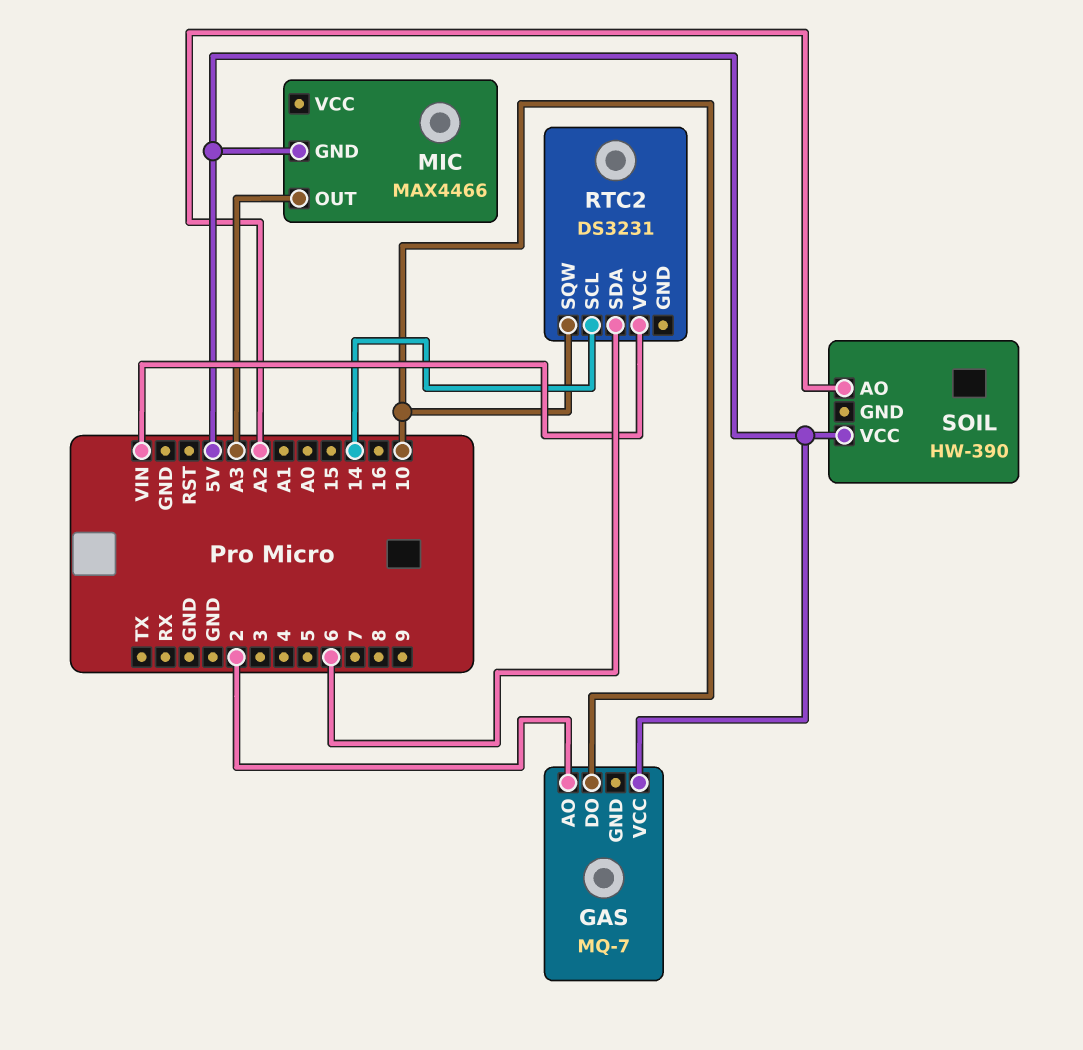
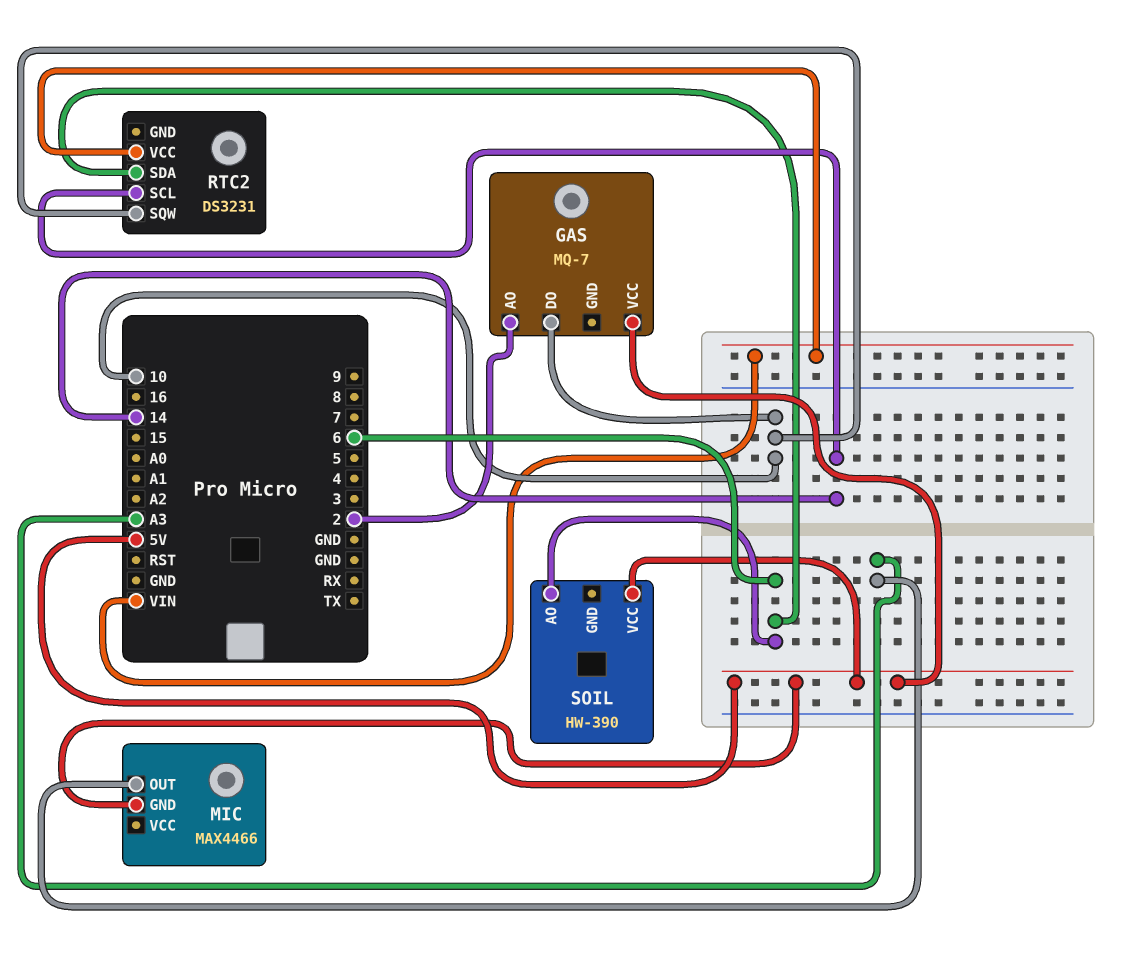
SOIL pin AO: A2 -> 6

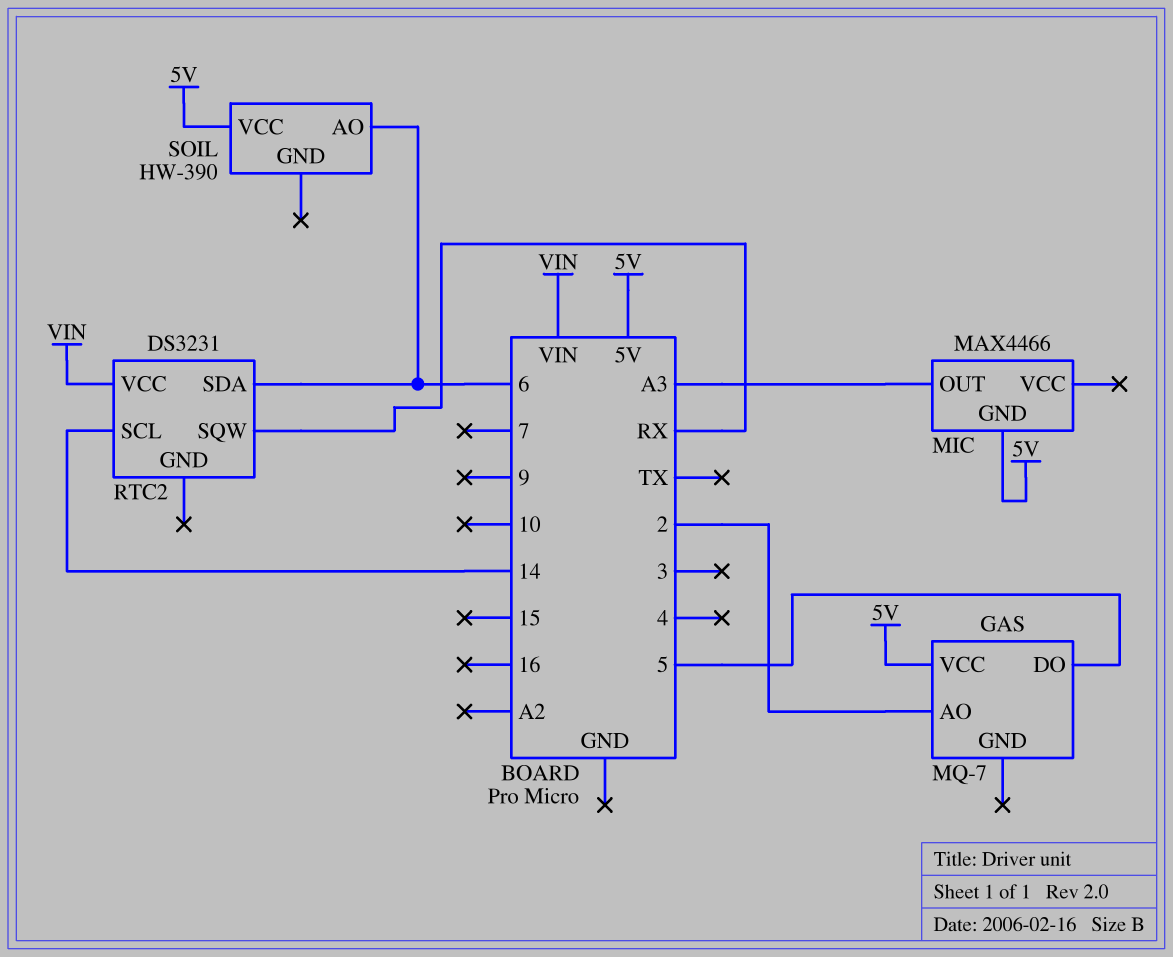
GAS pin DO: 10 -> 5
RTC2 pin SQW: 10 -> RX

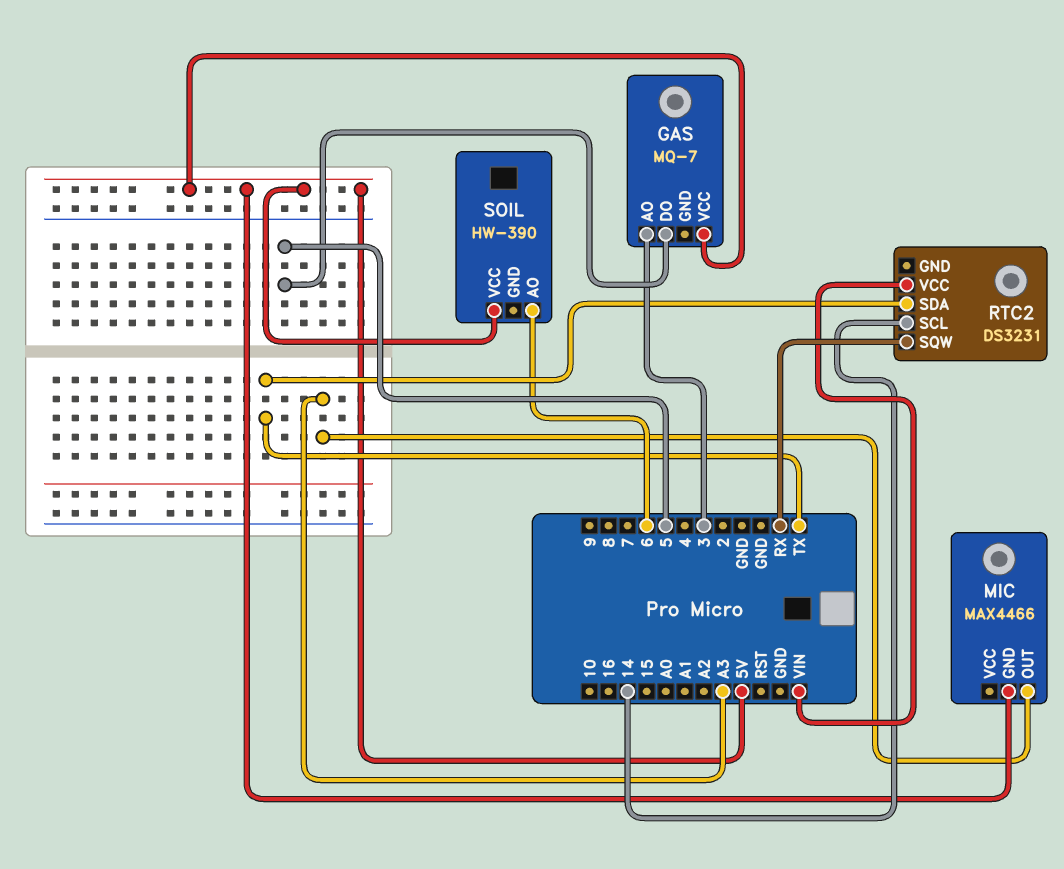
GAS pin AO: 2 -> 3
RTC2 pin SDA: 6 -> TX

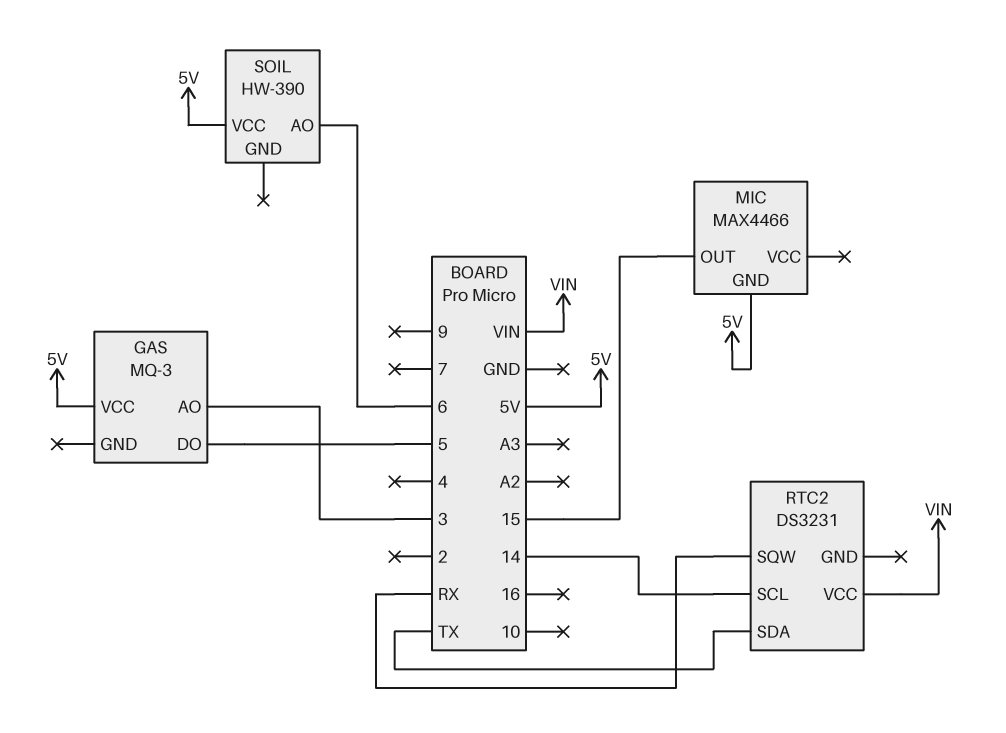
GAS: MQ-7 -> MQ-3
MIC pin OUT: A3 -> 15

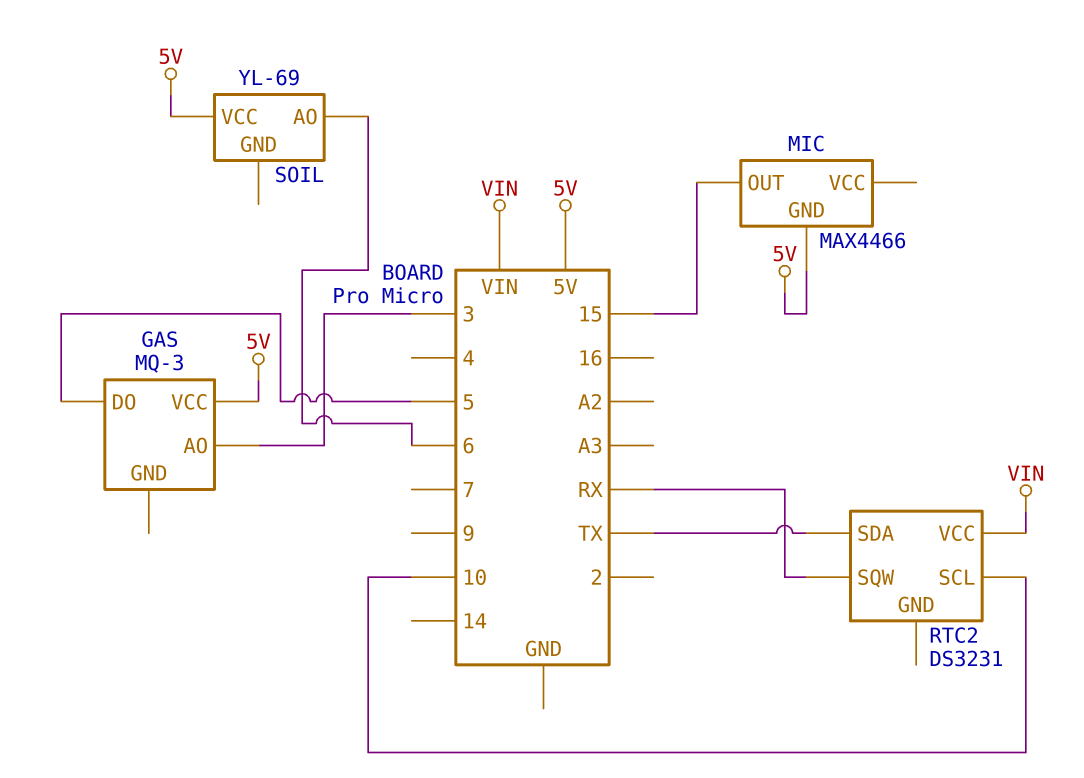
RTC2 pin SCL: 14 -> 10
SOIL: HW-390 -> YL-69

